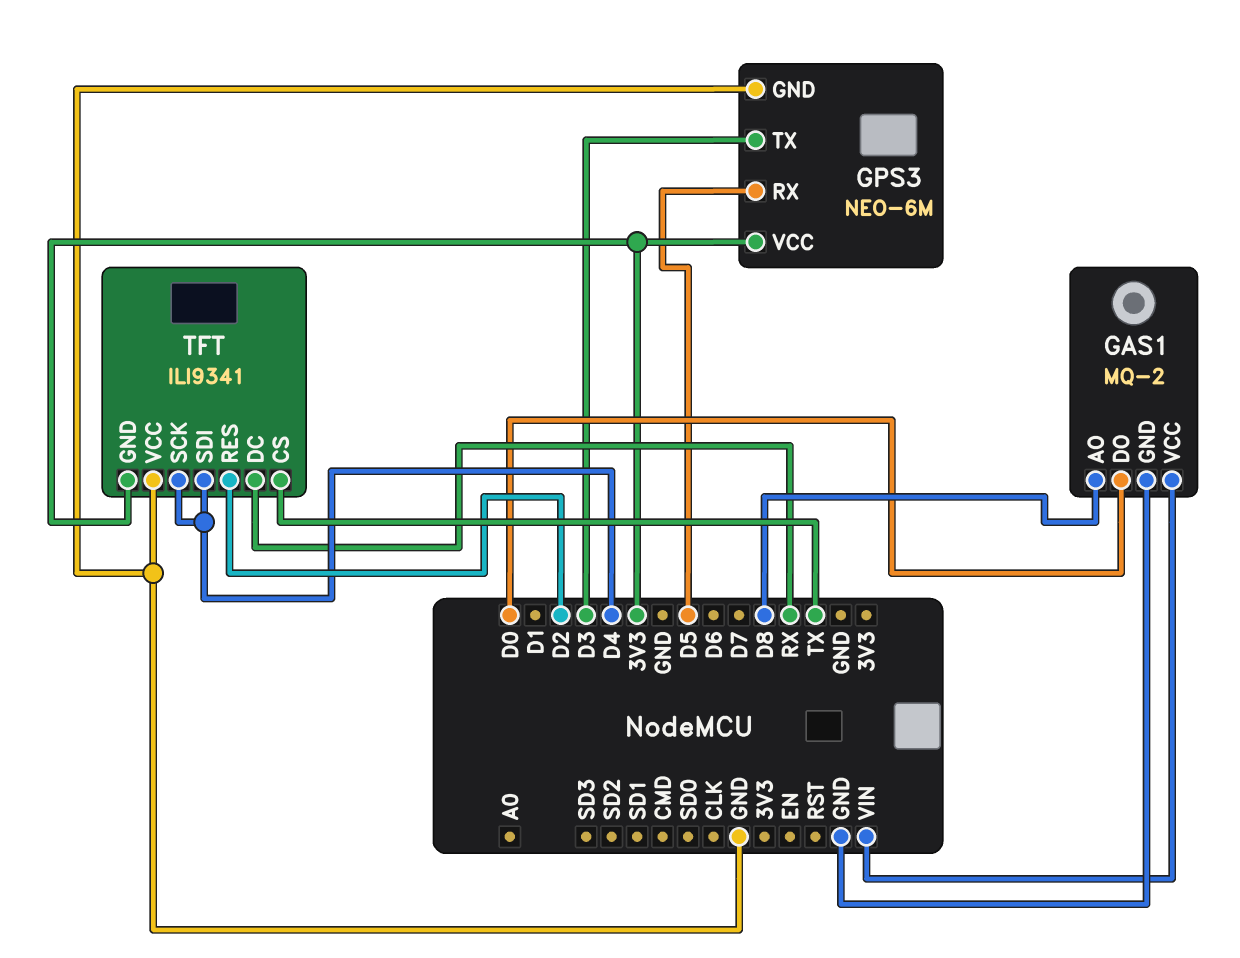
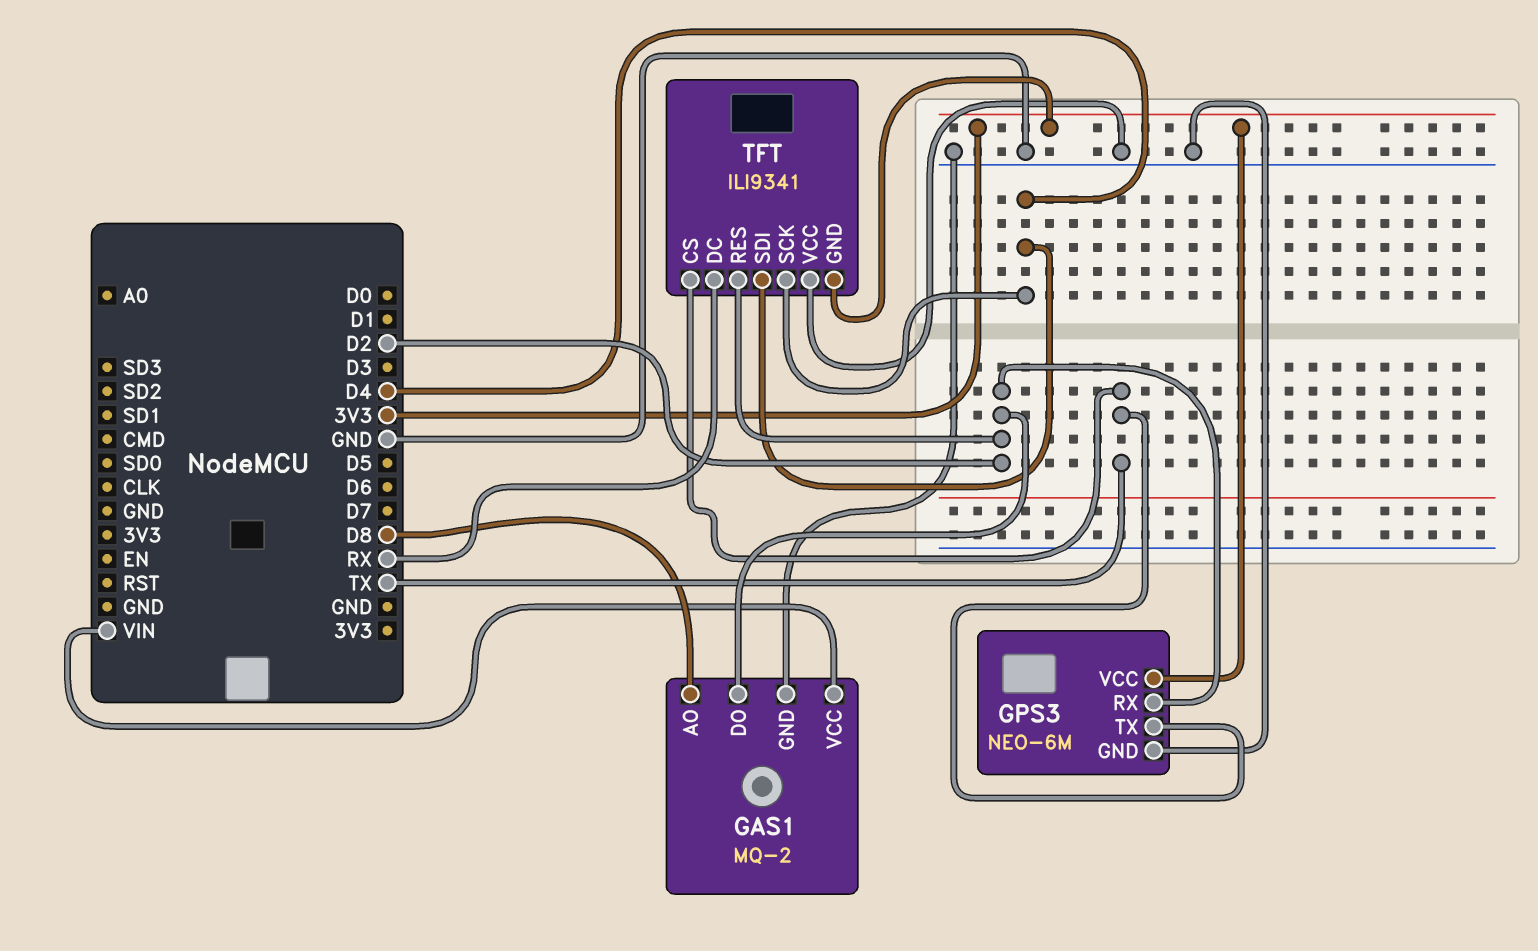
GAS1 pin DO: D0 -> D2
GPS3 pin RX: D5 -> D2
GPS3 pin TX: D3 -> TX

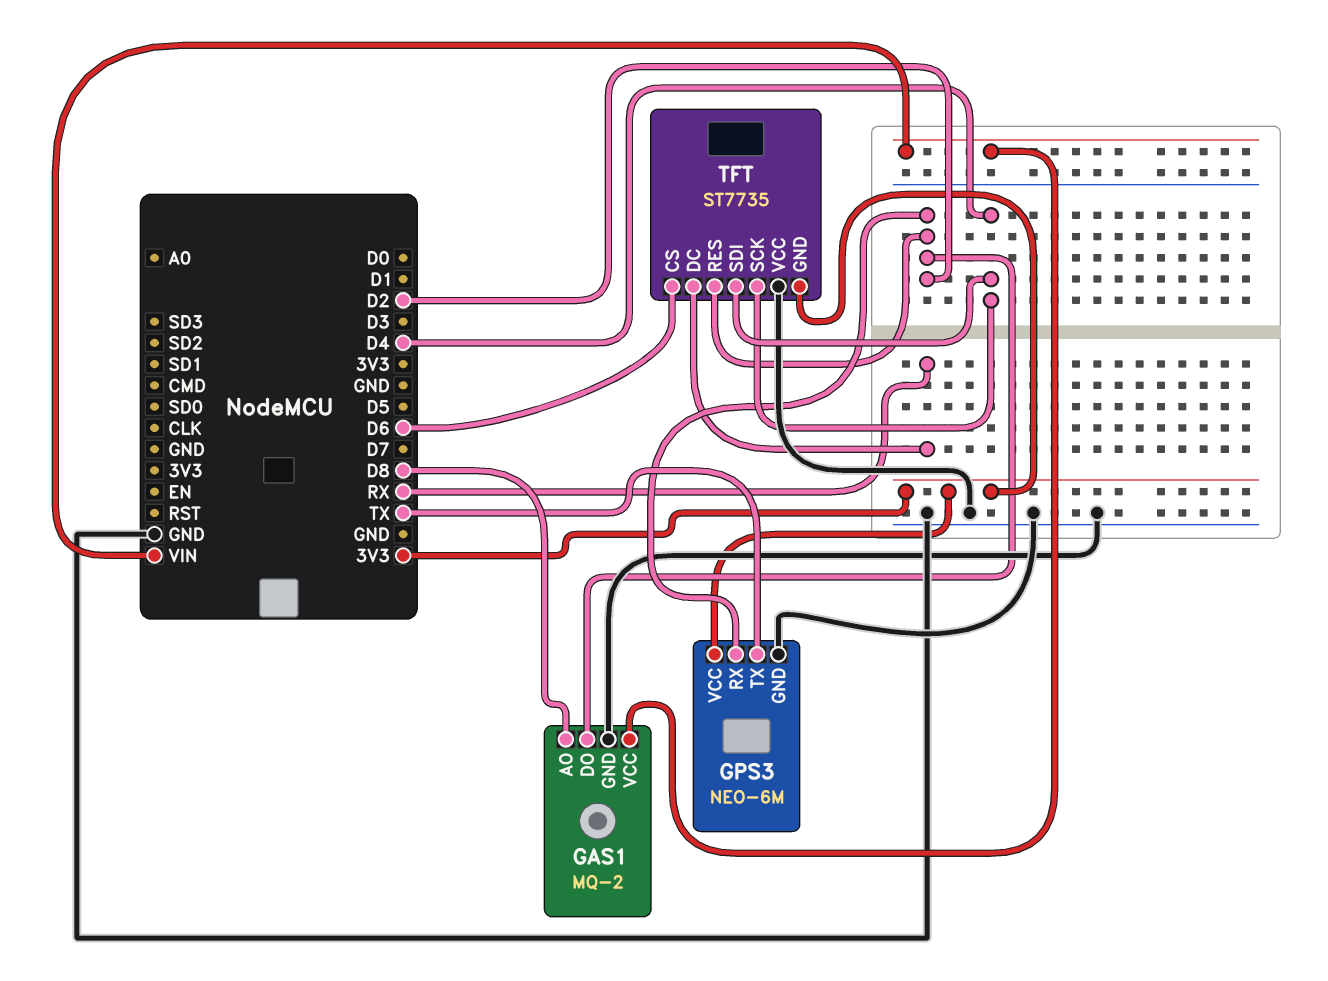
TFT: ILI9341 -> ST7735
TFT pin CS: TX -> D6

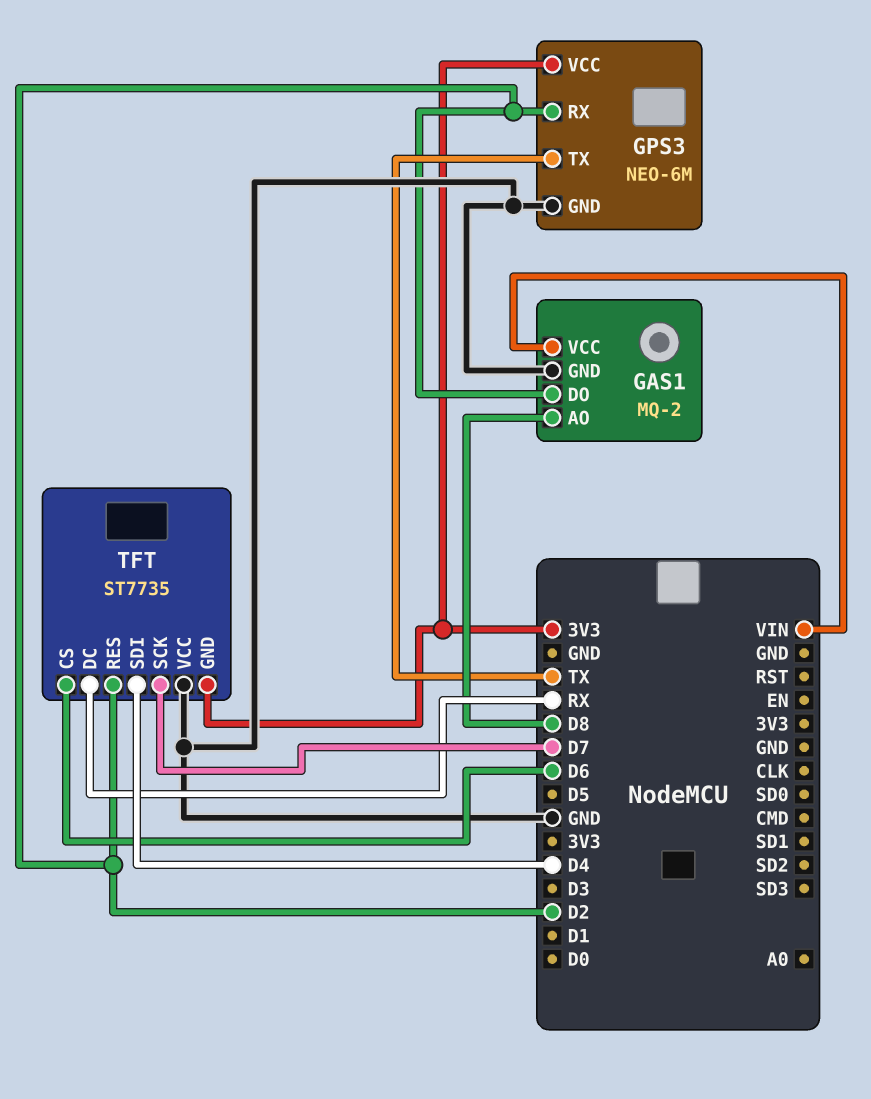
TFT pin SCK: D4 -> D7

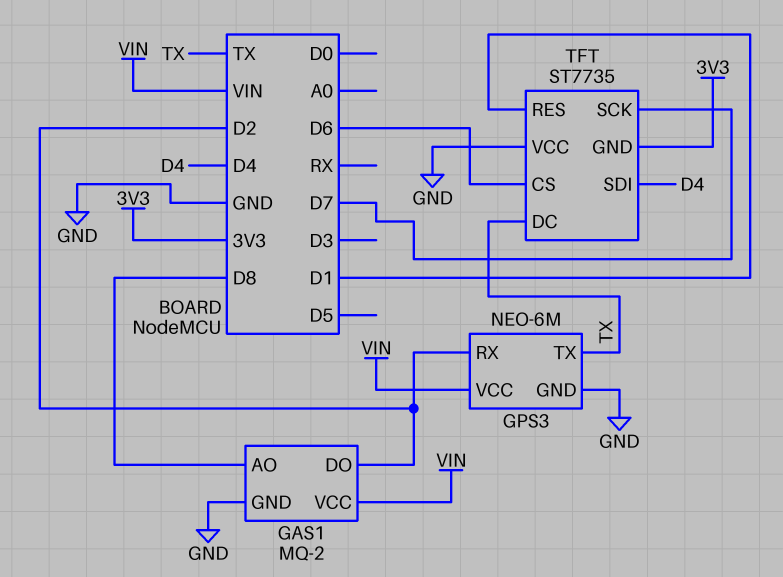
GPS3 pin VCC: 3V3 -> VIN
TFT pin DC: RX -> TX
TFT pin RES: D2 -> D1

